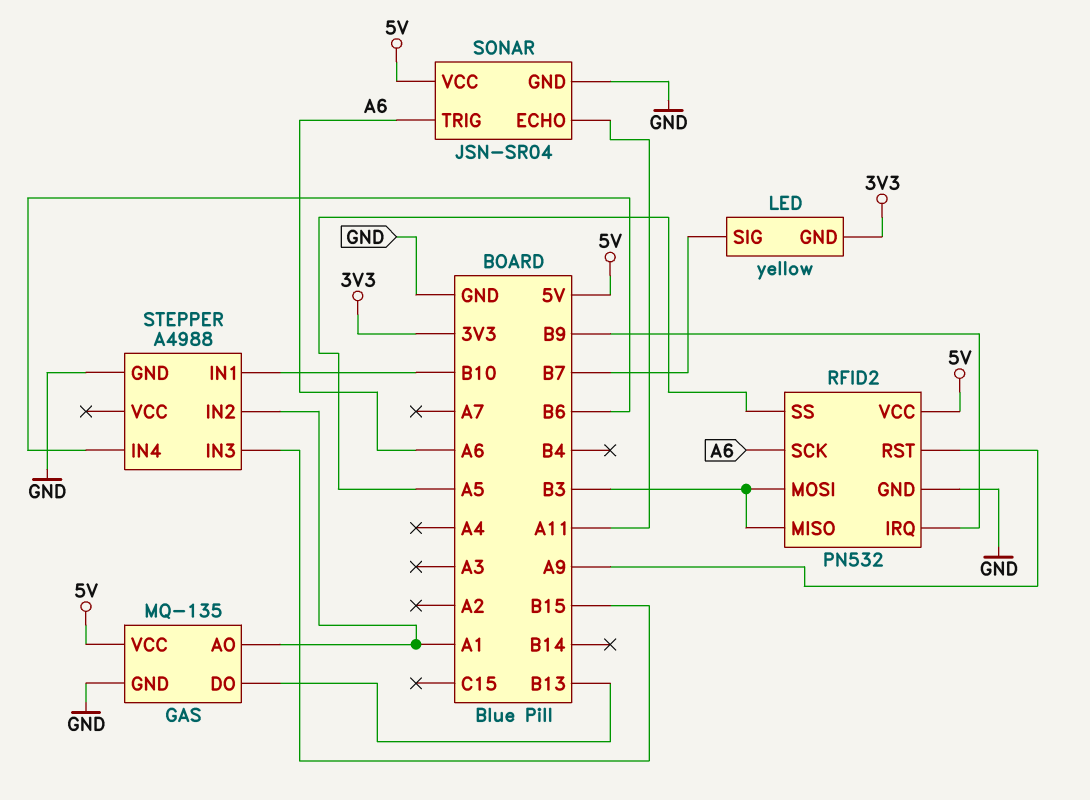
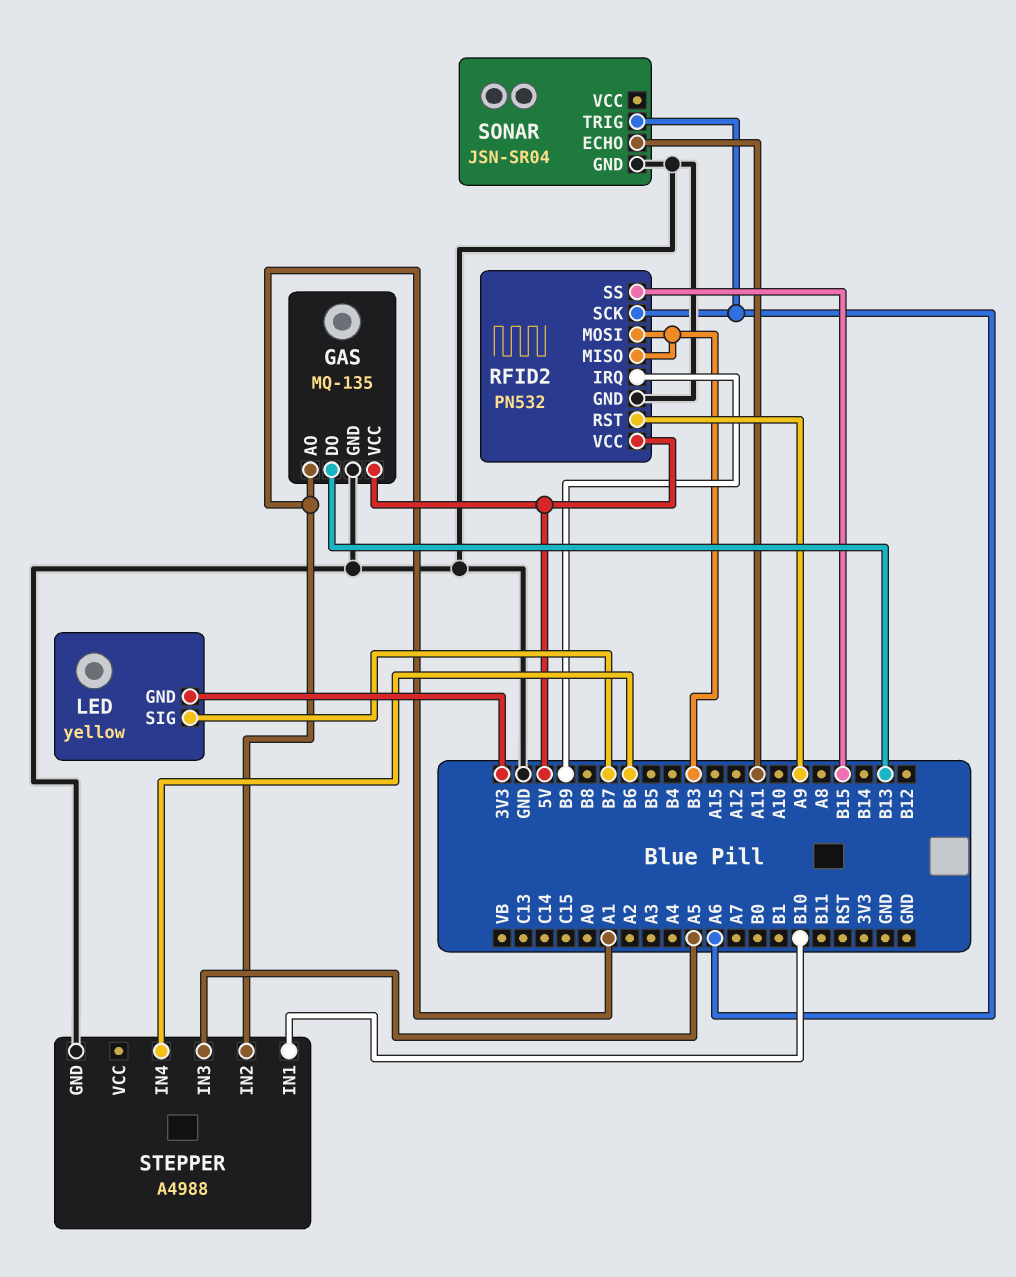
RFID2 pin SS: A5 -> B15
SONAR pin VCC: 5V -> none
STEPPER pin IN3: B15 -> A5

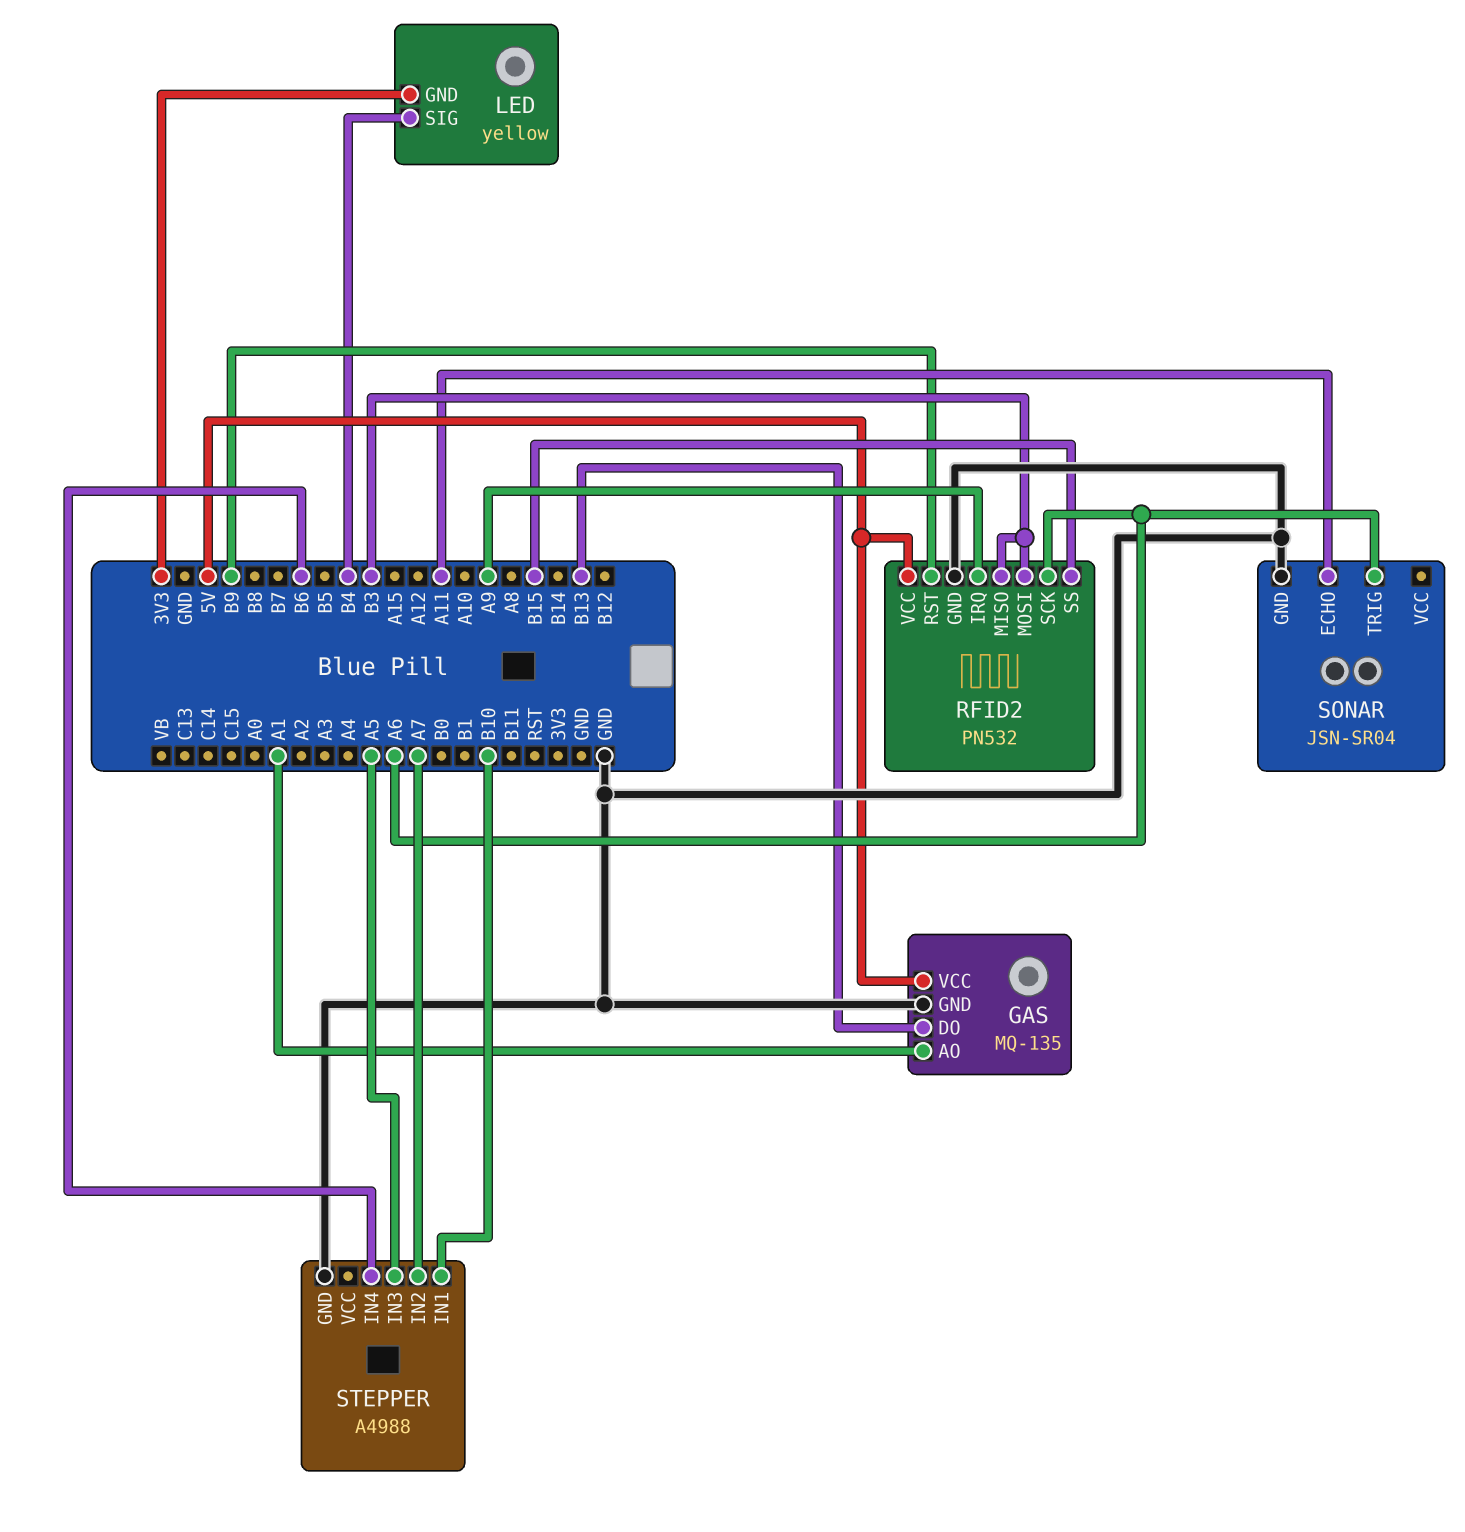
LED pin SIG: B7 -> B4
RFID2 pin IRQ: B9 -> A9
RFID2 pin RST: A9 -> B9
STEPPER pin IN2: A1 -> A7

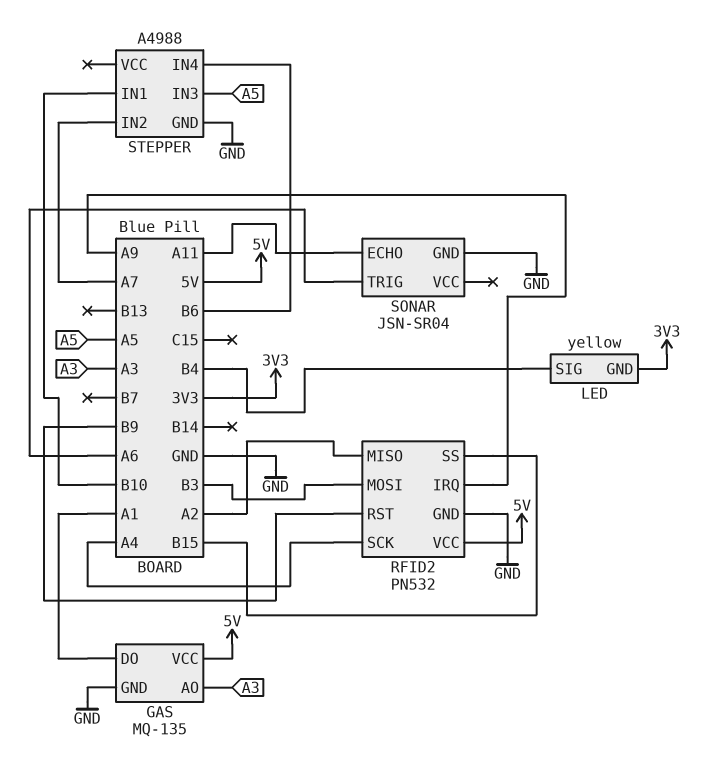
GAS pin AO: A1 -> A3
GAS pin DO: B13 -> A1
RFID2 pin MISO: B3 -> A2
RFID2 pin SCK: A6 -> A4

